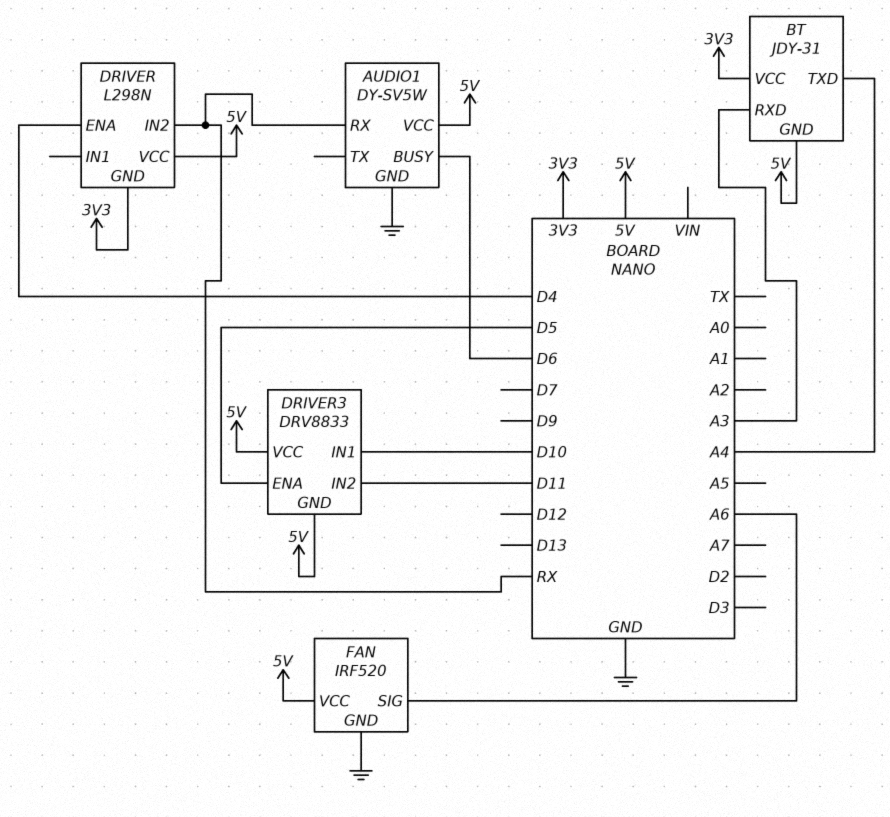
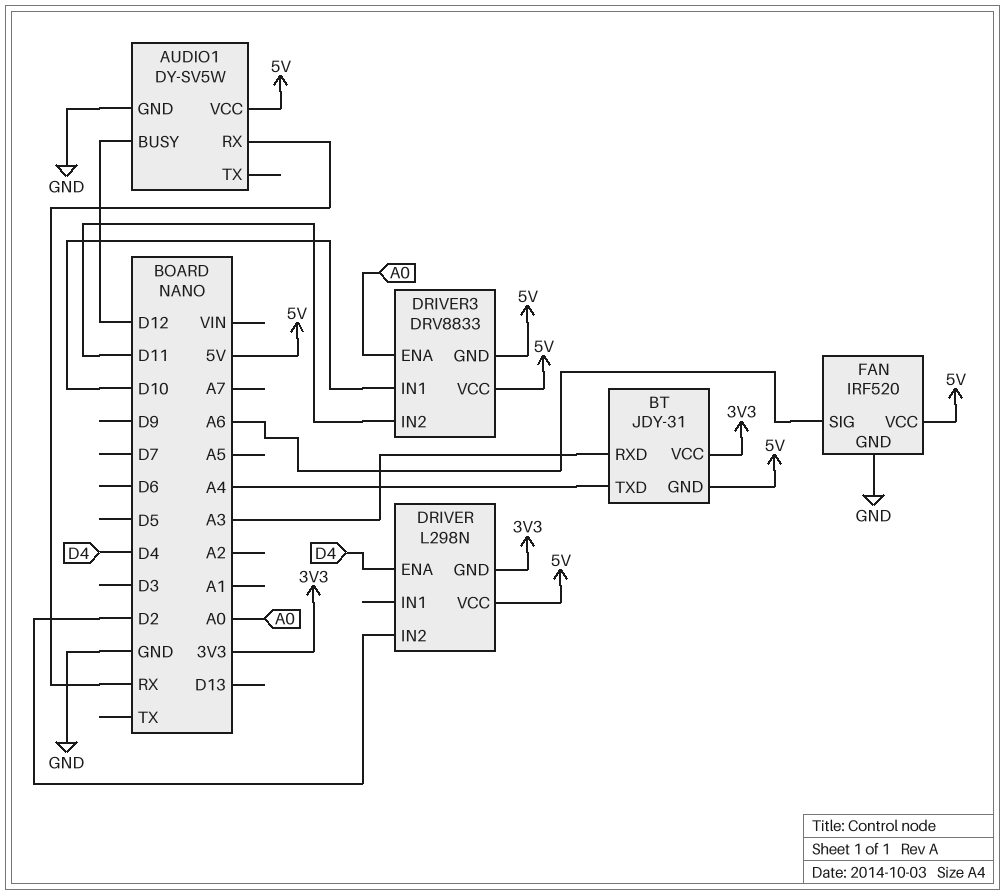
AUDIO1 pin BUSY: D6 -> D12
DRIVER pin IN2: RX -> D2
DRIVER3 pin ENA: D5 -> A0

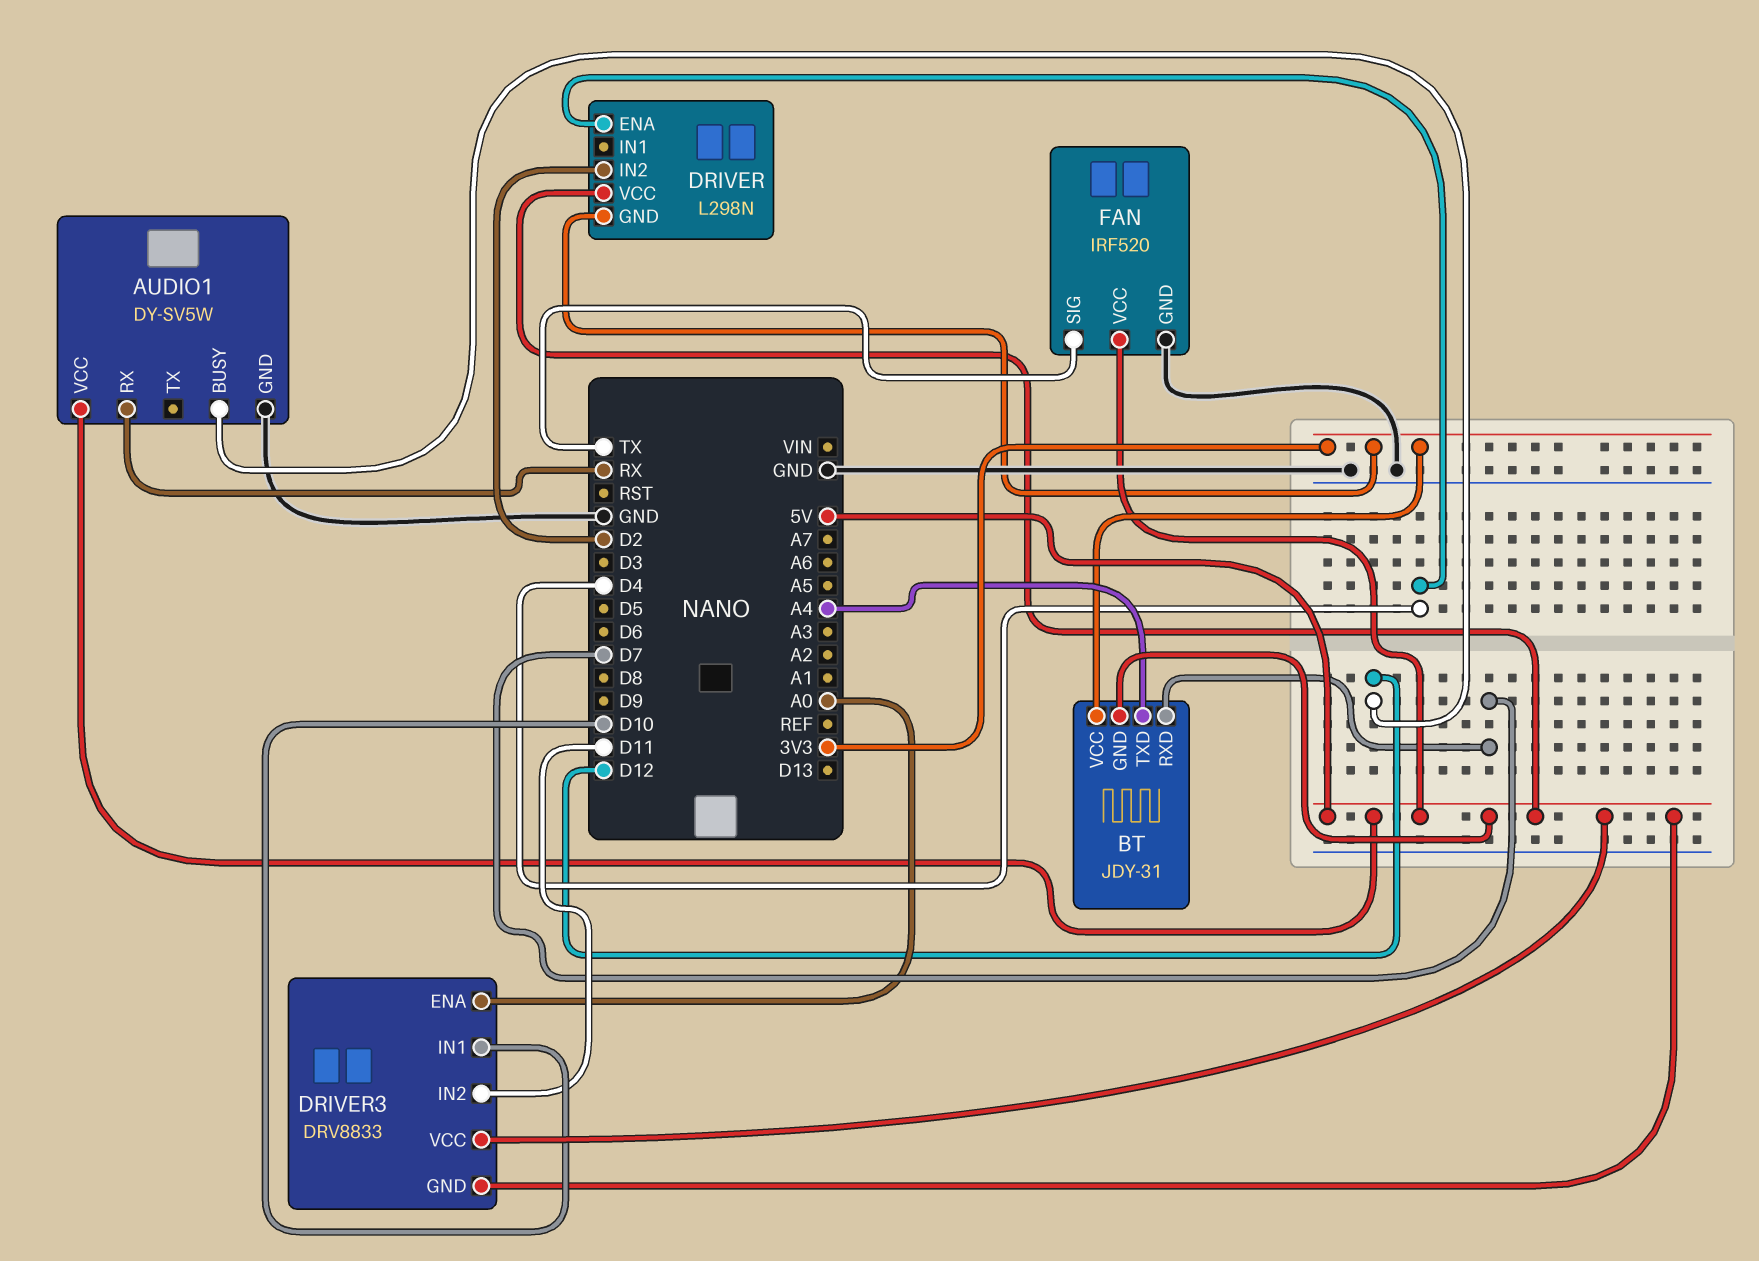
BT pin RXD: A3 -> D7
FAN pin SIG: A6 -> TX

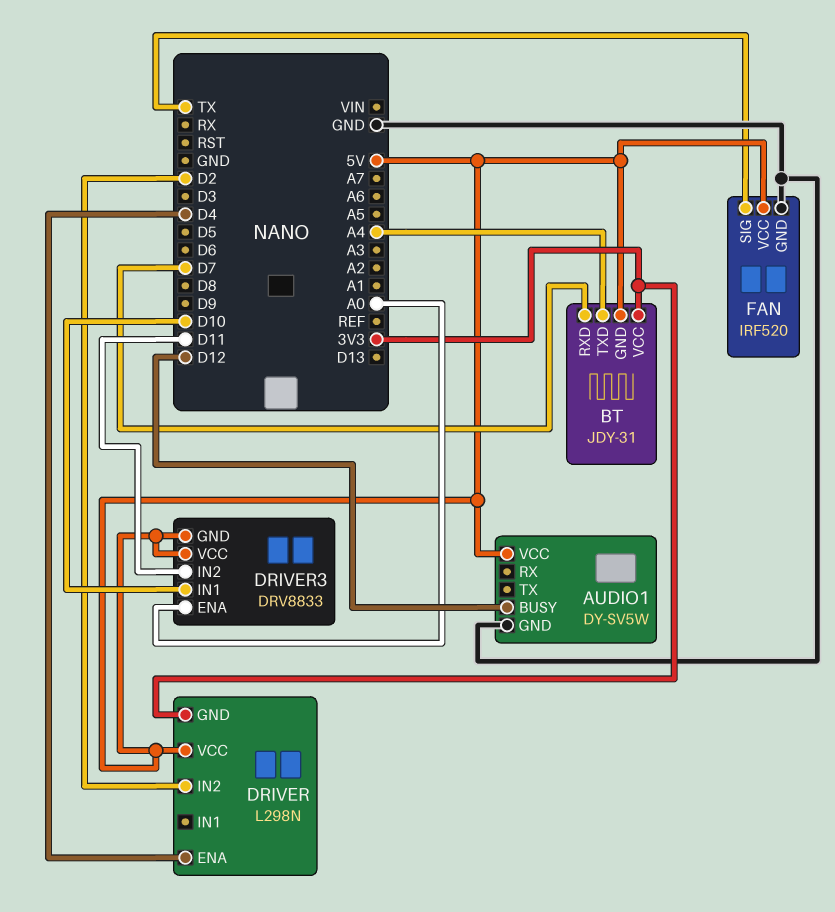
AUDIO1 pin RX: RX -> none

